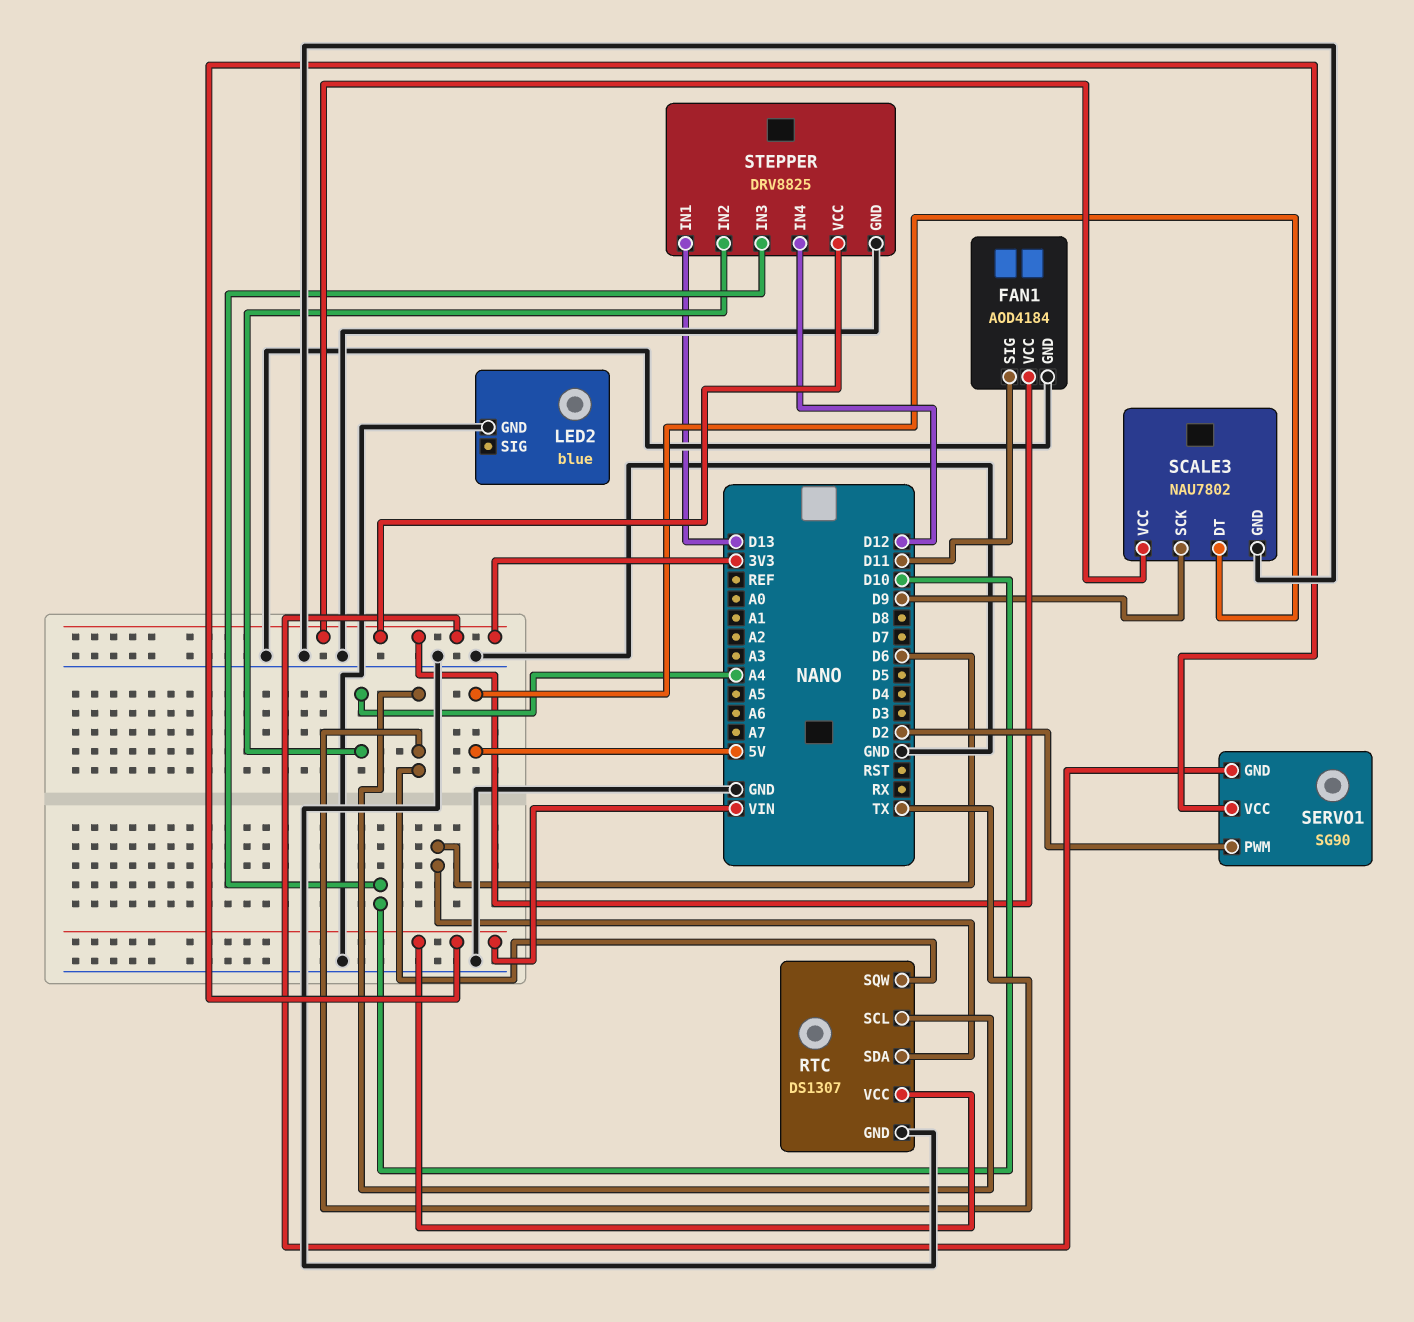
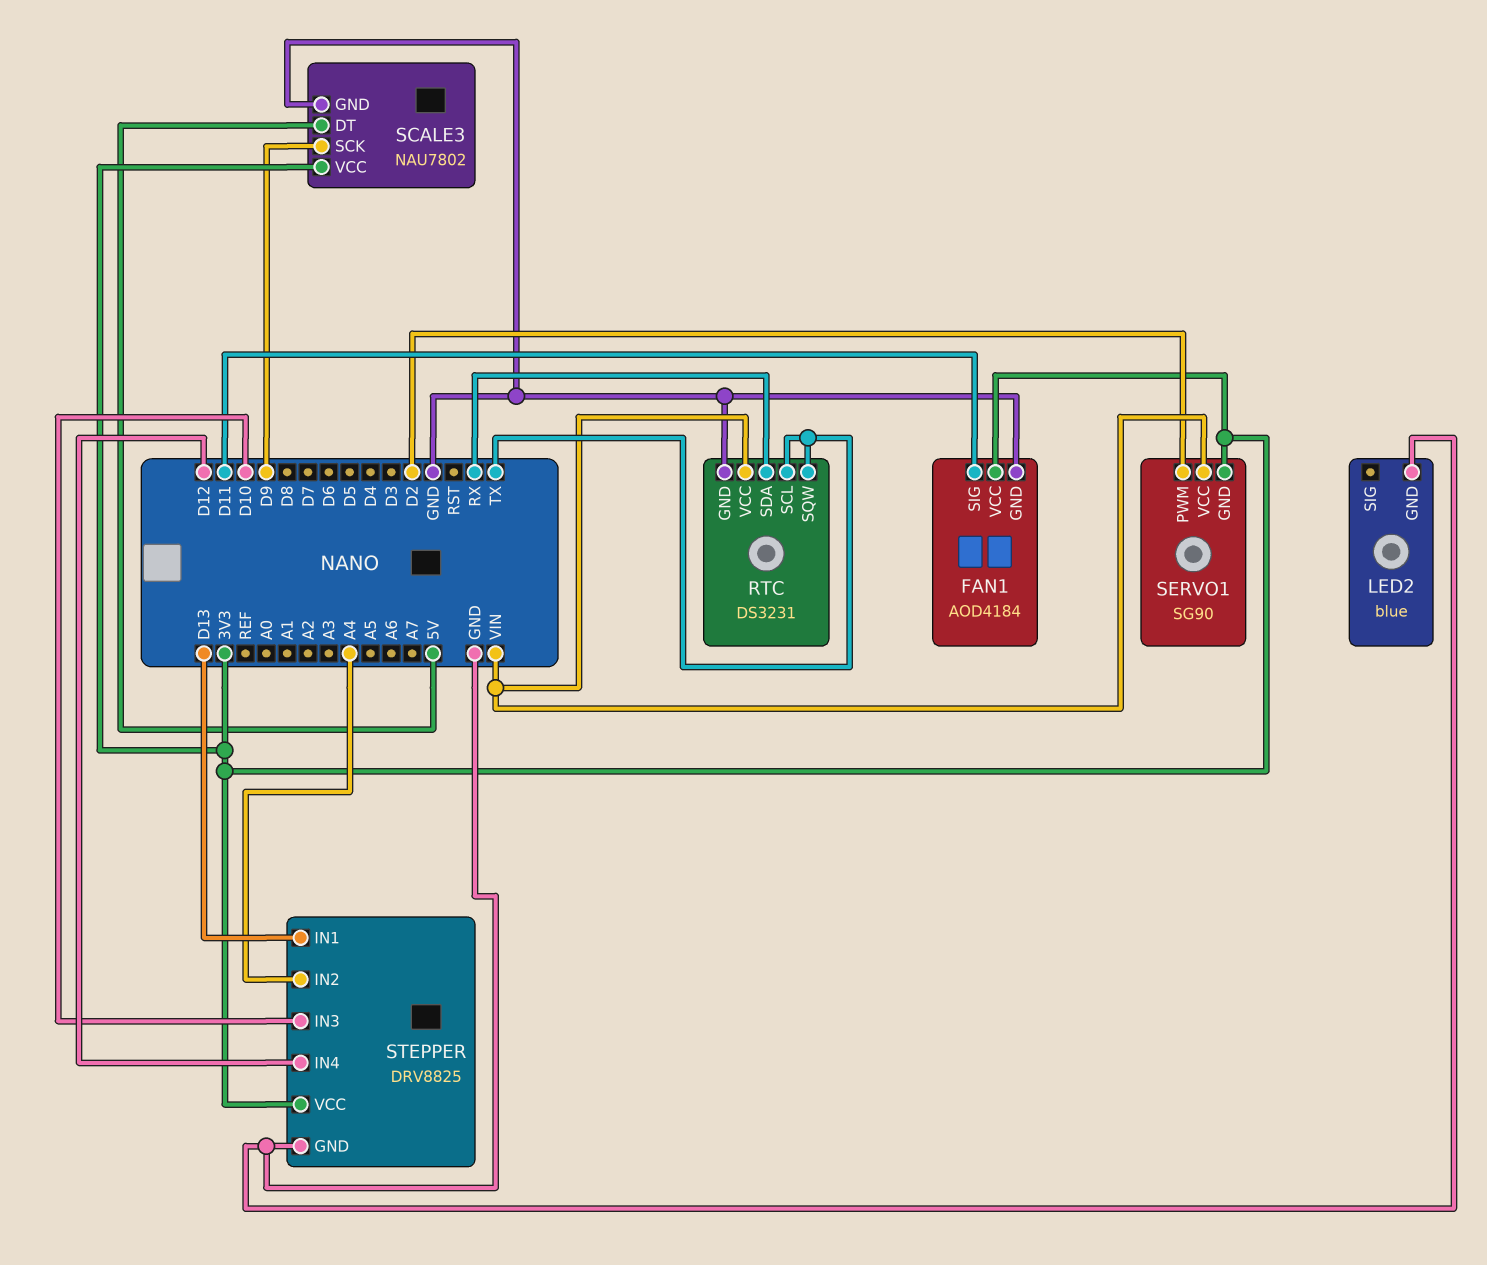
RTC: DS1307 -> DS3231
RTC pin SDA: D6 -> RX

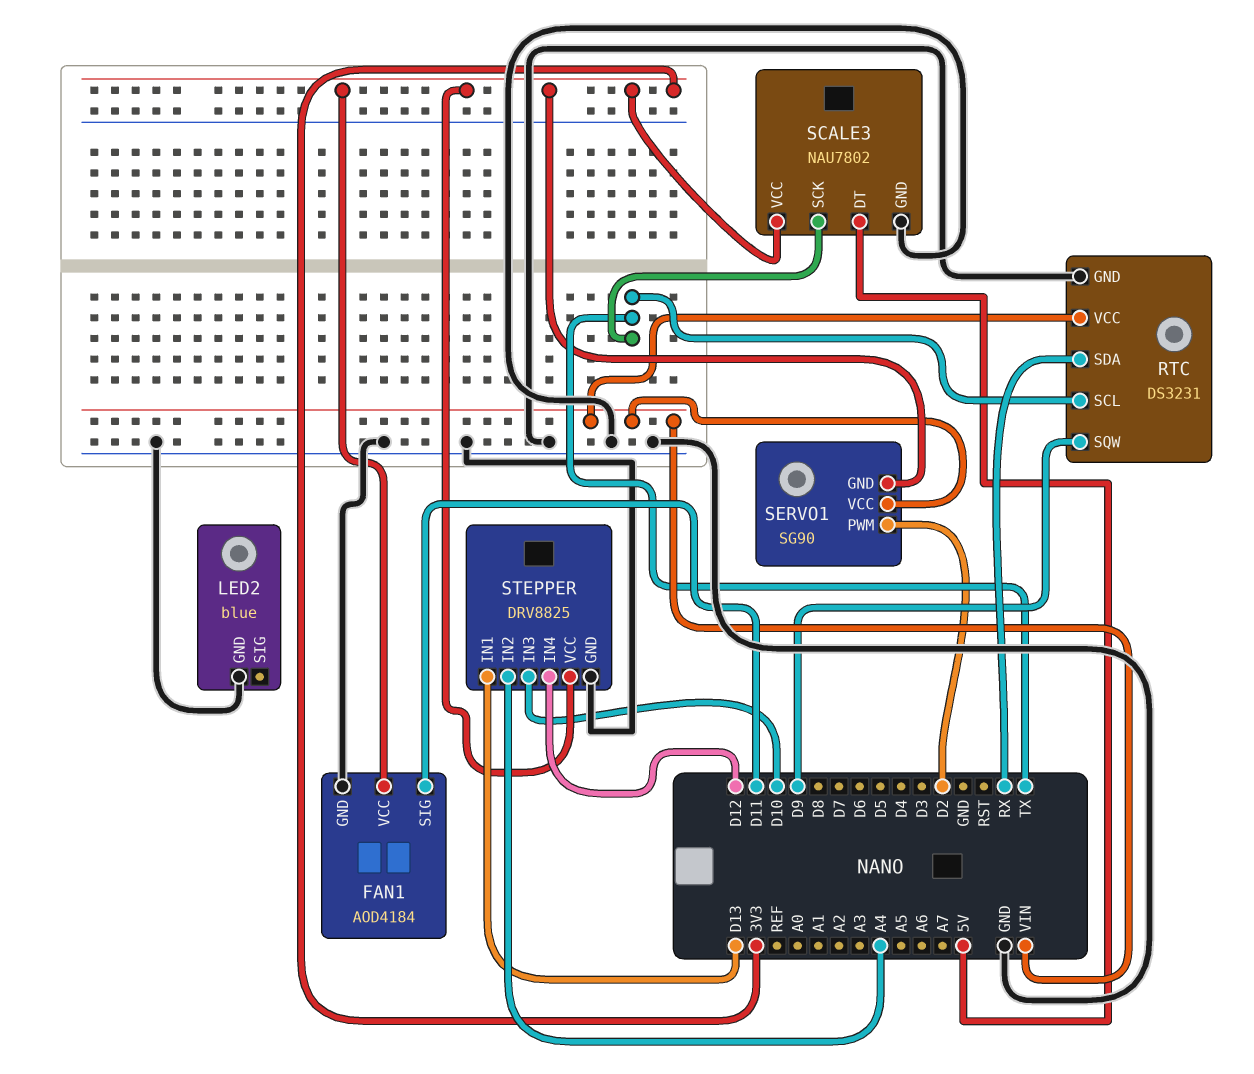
RTC pin SQW: TX -> D9
SCALE3 pin SCK: D9 -> TX

